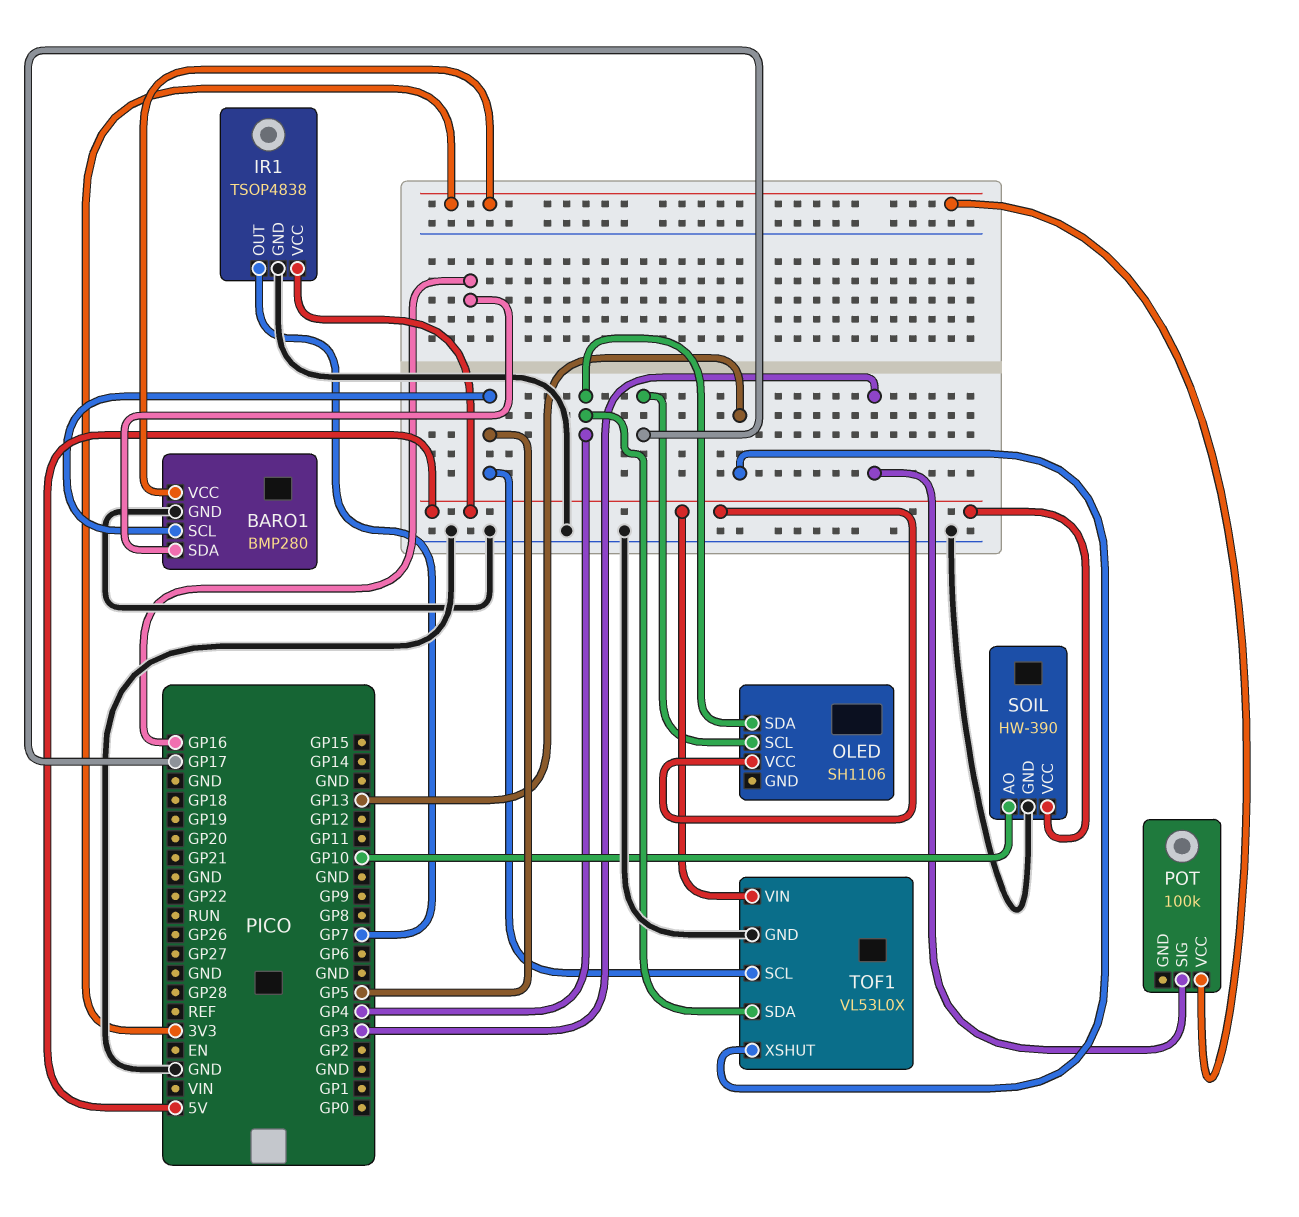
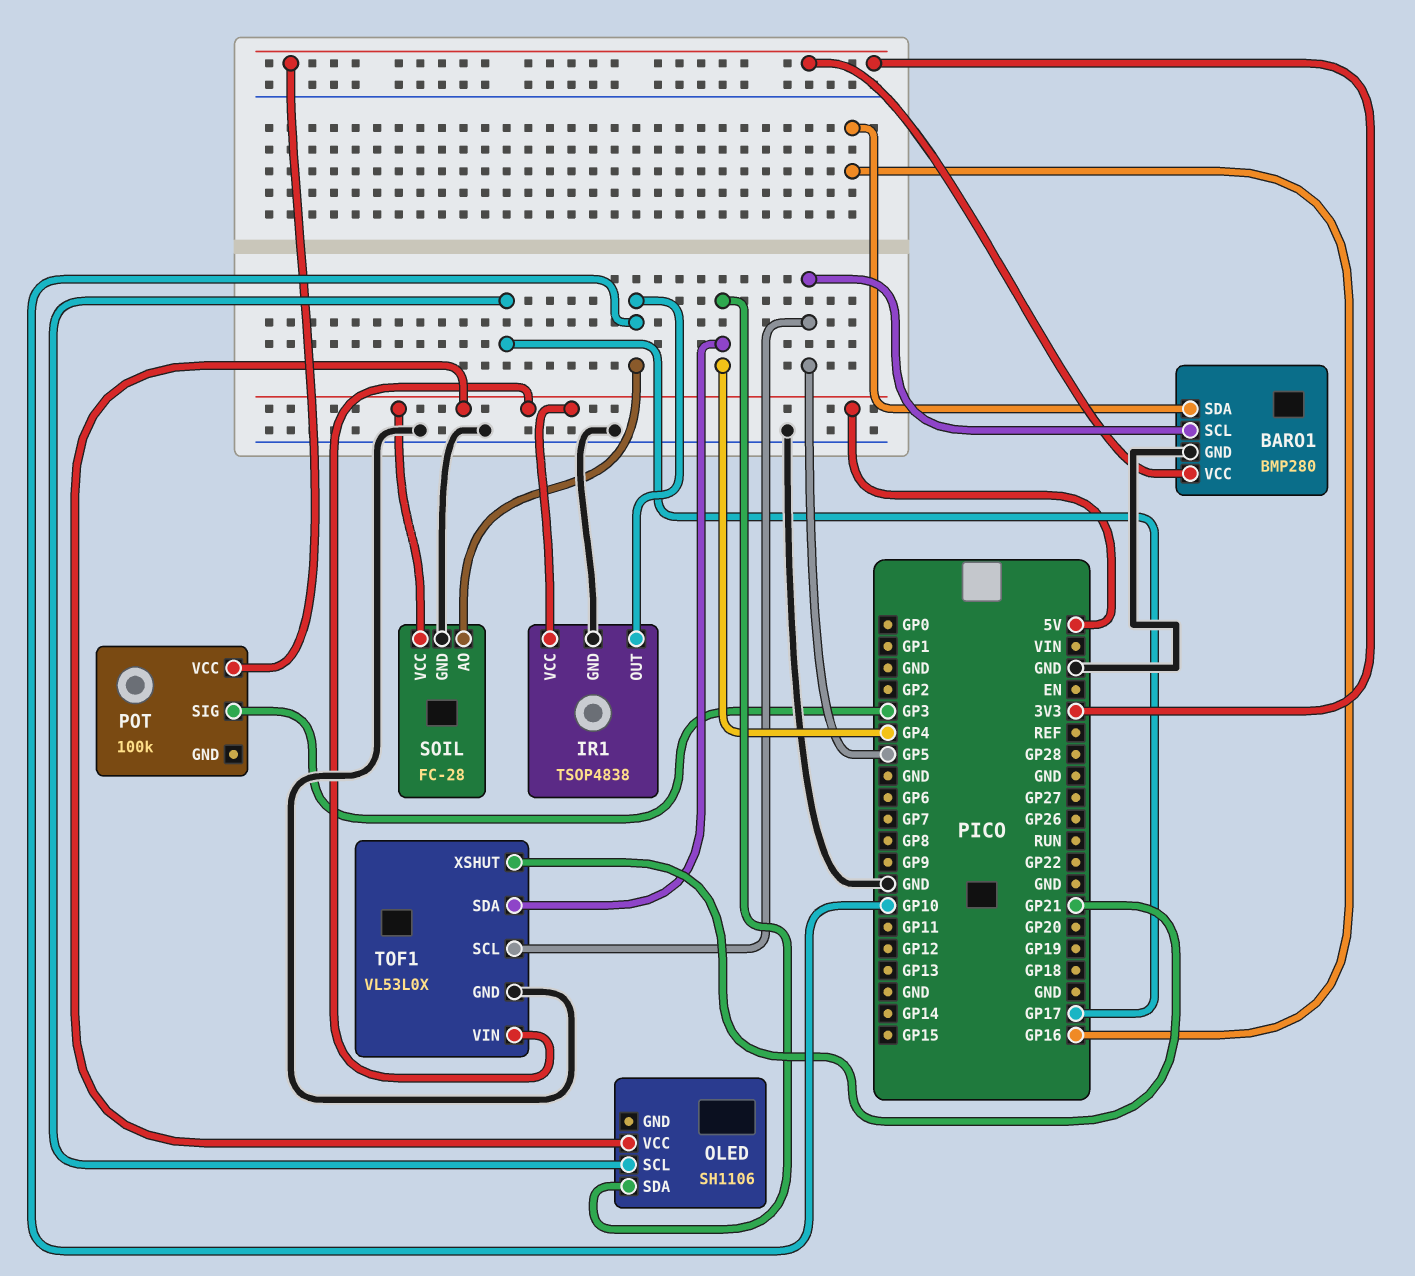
IR1 pin OUT: GP7 -> GP10
SOIL: HW-390 -> FC-28
TOF1 pin XSHUT: GP13 -> GP21

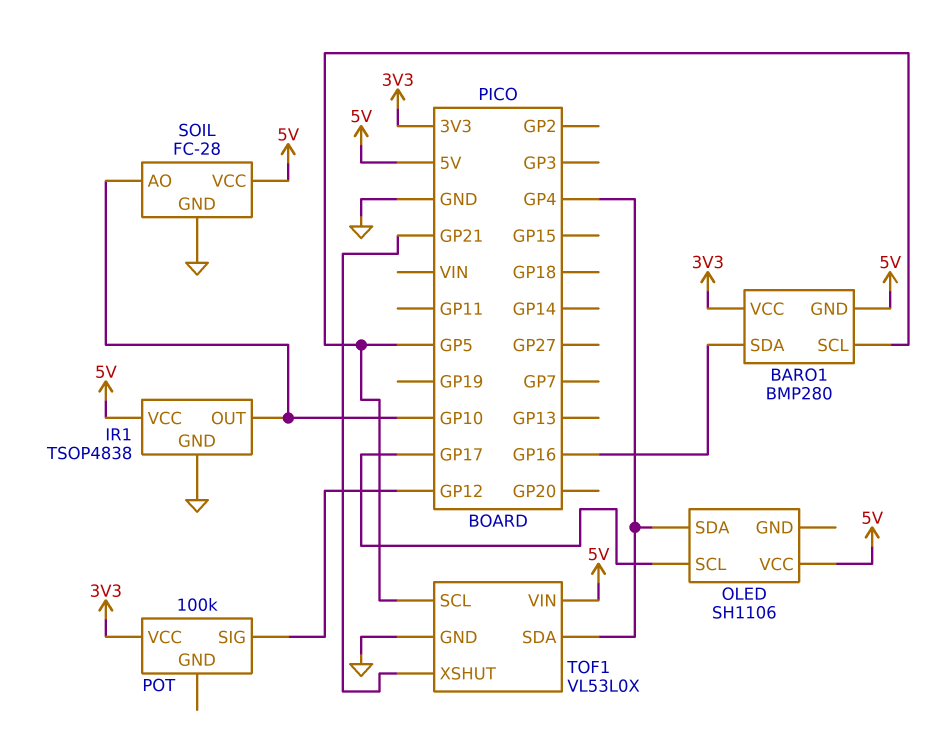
BARO1 pin GND: GND -> 5V
POT pin SIG: GP3 -> GP12

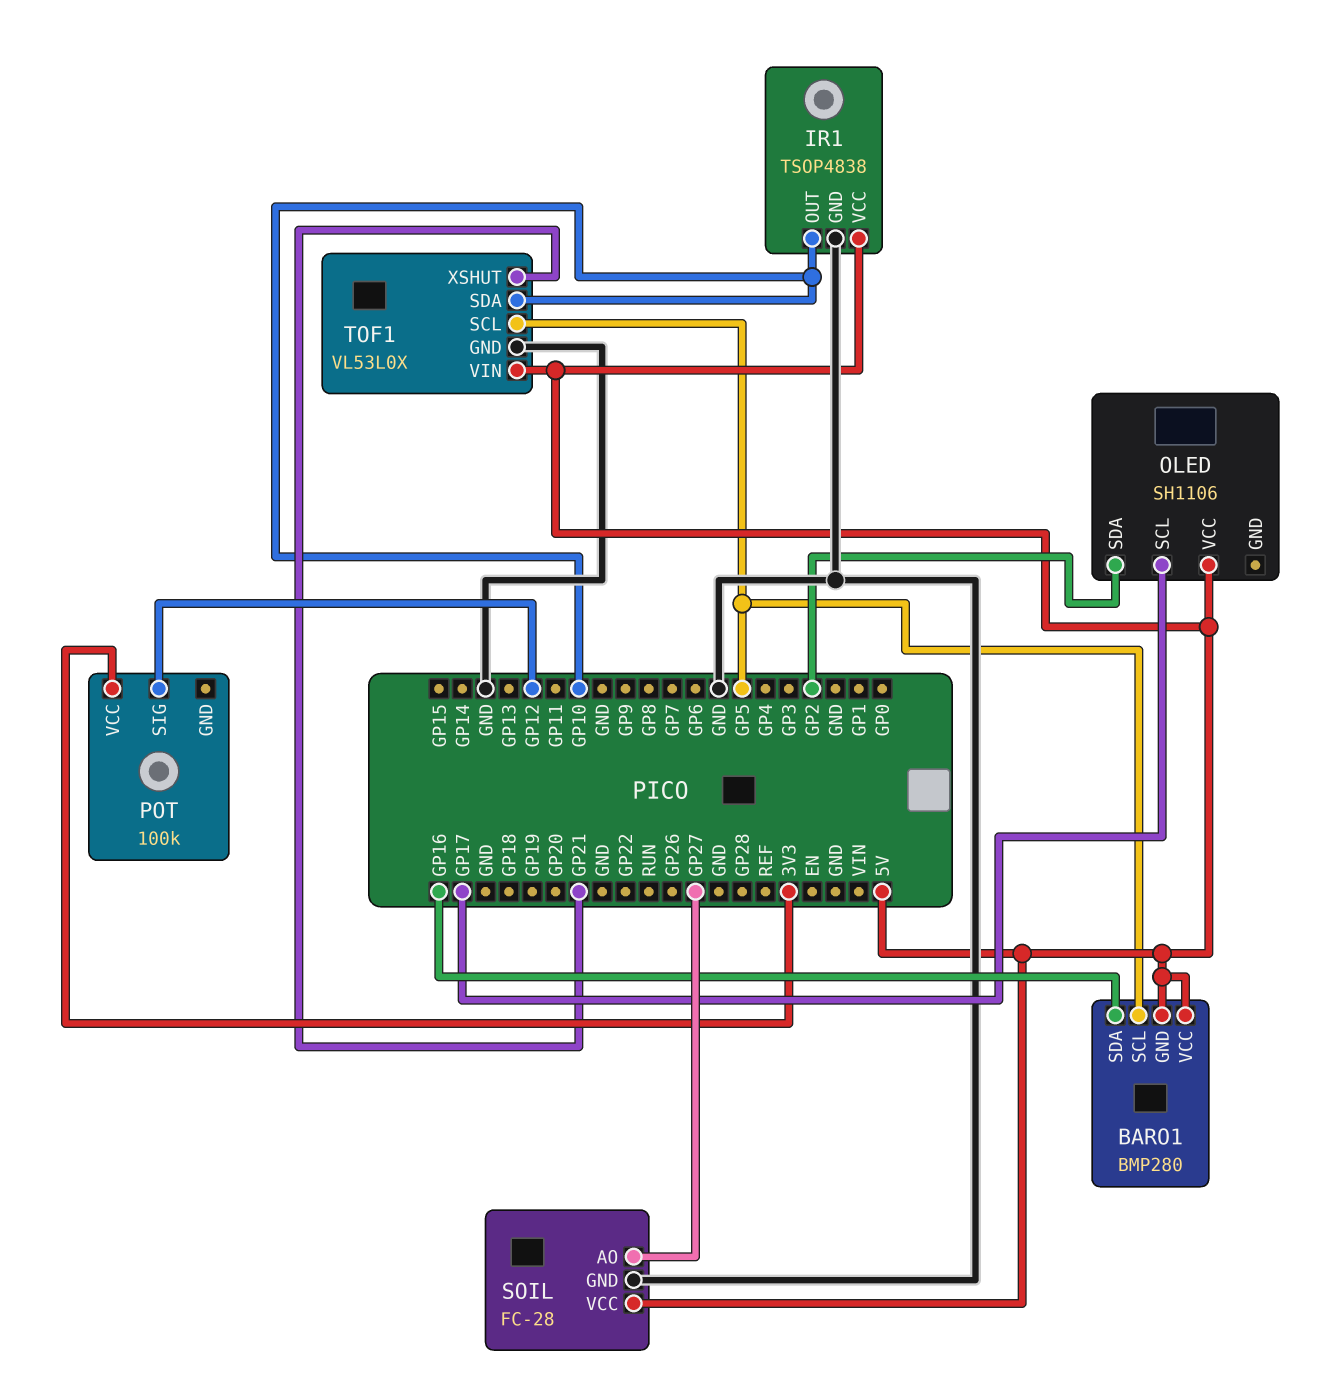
BARO1 pin VCC: 3V3 -> 5V
OLED pin SDA: GP4 -> GP2
SOIL pin AO: GP10 -> GP27
TOF1 pin SDA: GP4 -> GP10

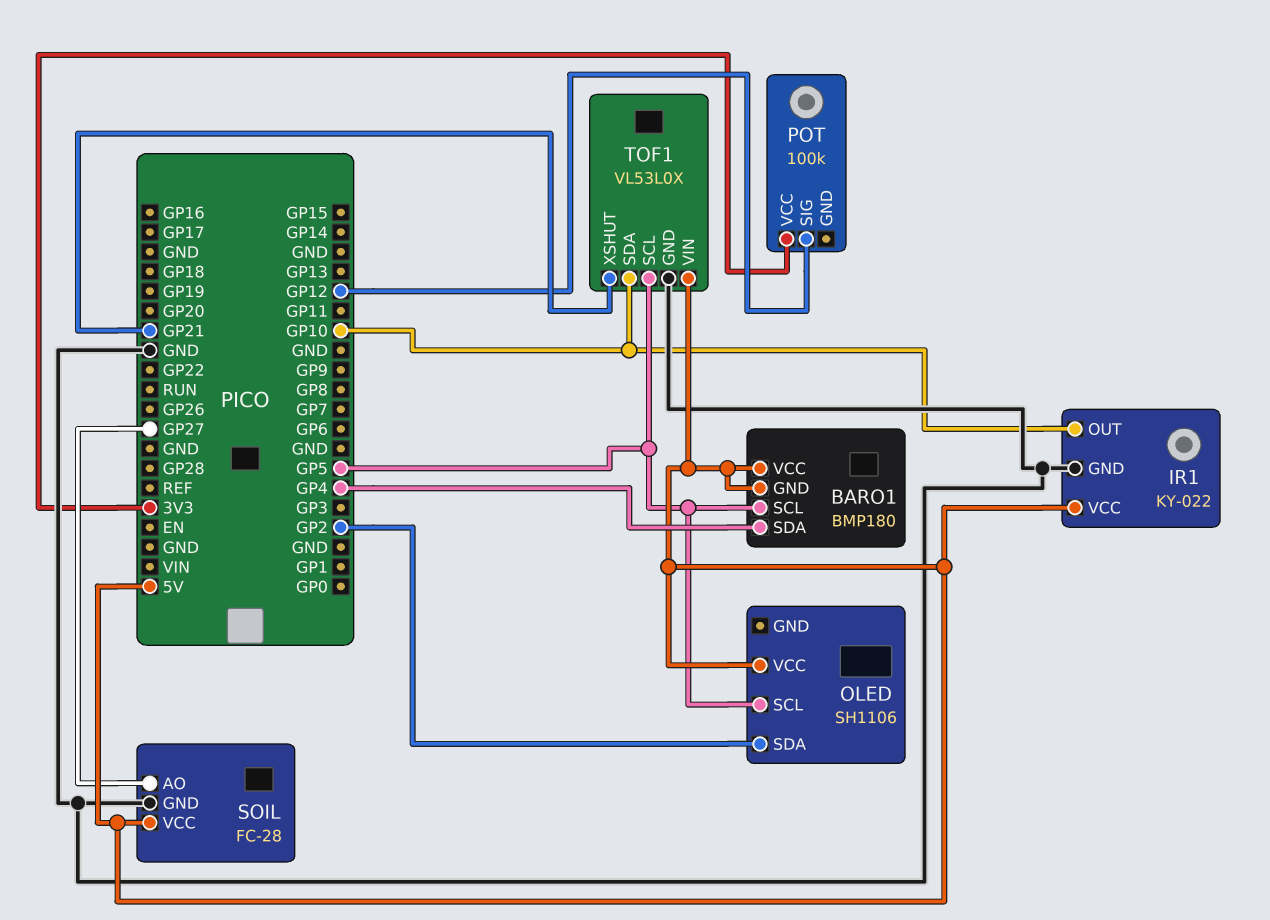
BARO1: BMP280 -> BMP180
BARO1 pin SDA: GP16 -> GP4
IR1: TSOP4838 -> KY-022
OLED pin SCL: GP17 -> GP5

